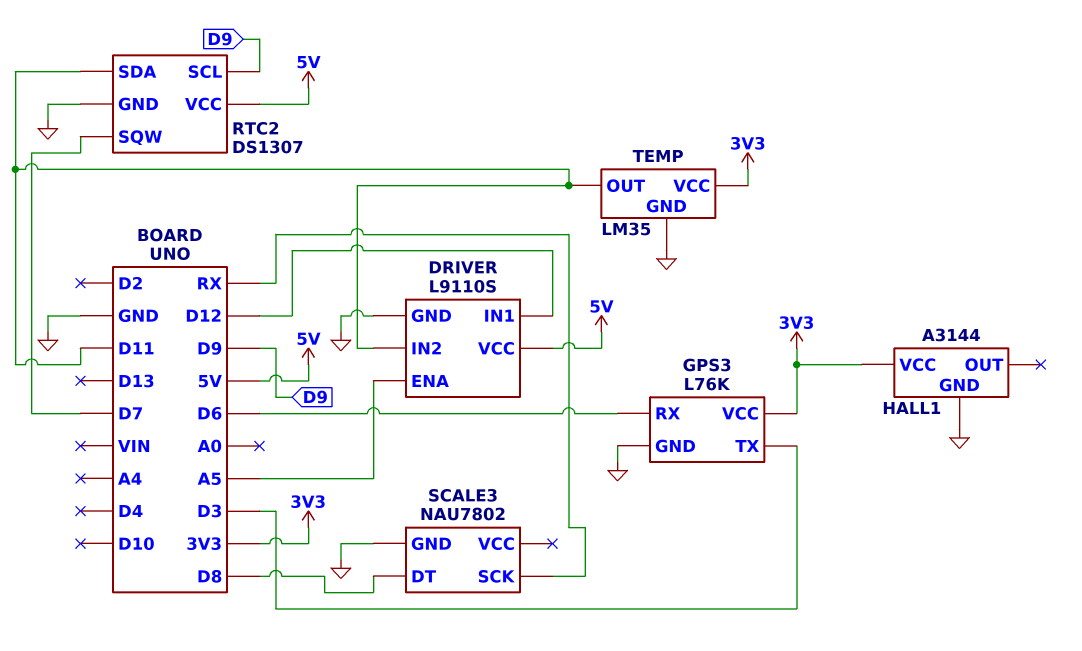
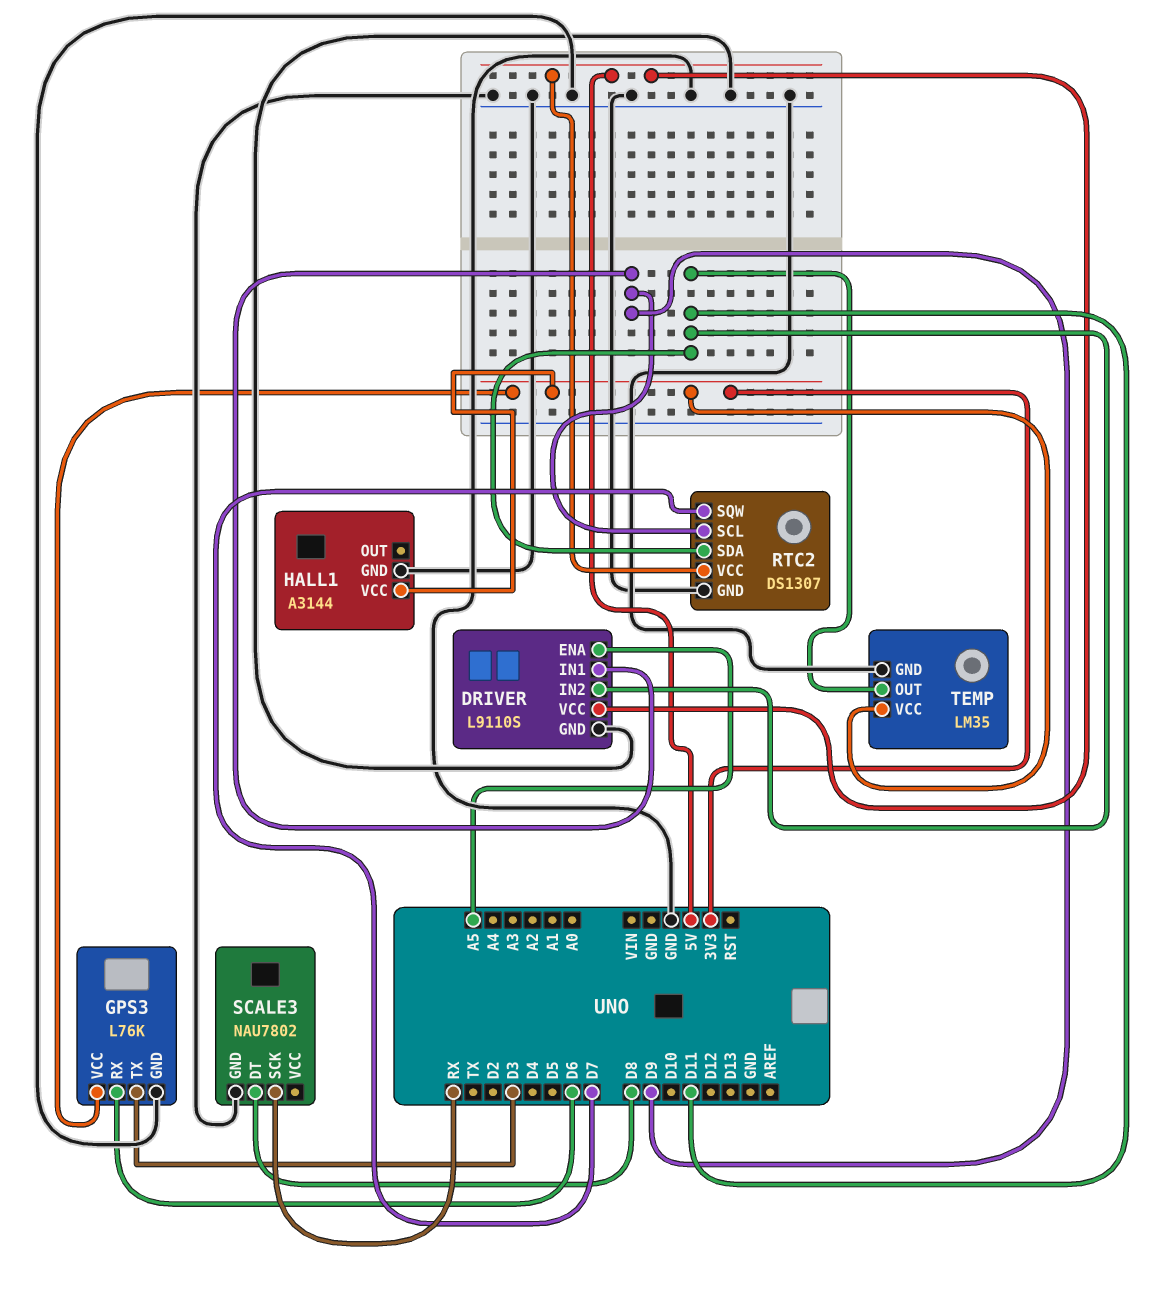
DRIVER pin IN1: D12 -> D9

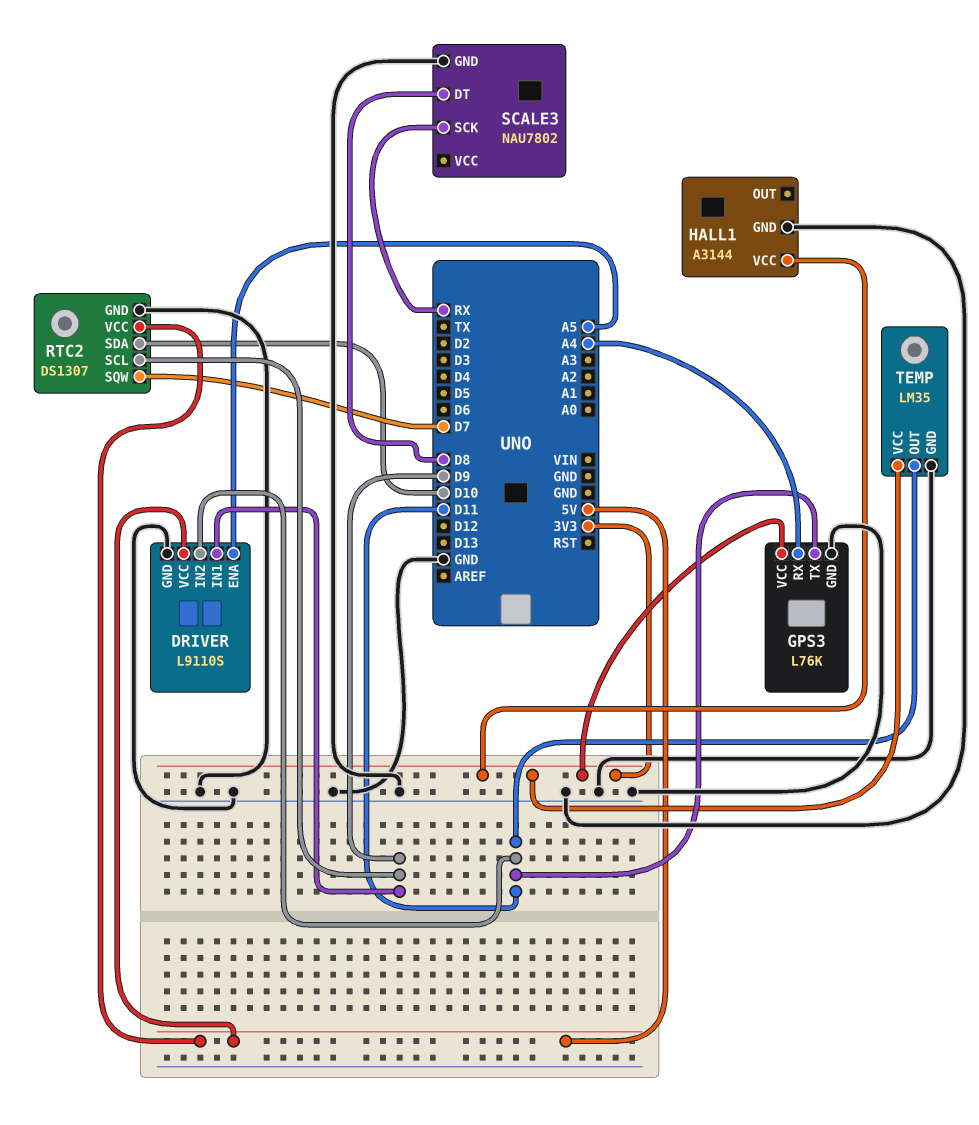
GPS3 pin RX: D6 -> A4
GPS3 pin TX: D3 -> D11
RTC2 pin SDA: D11 -> D10

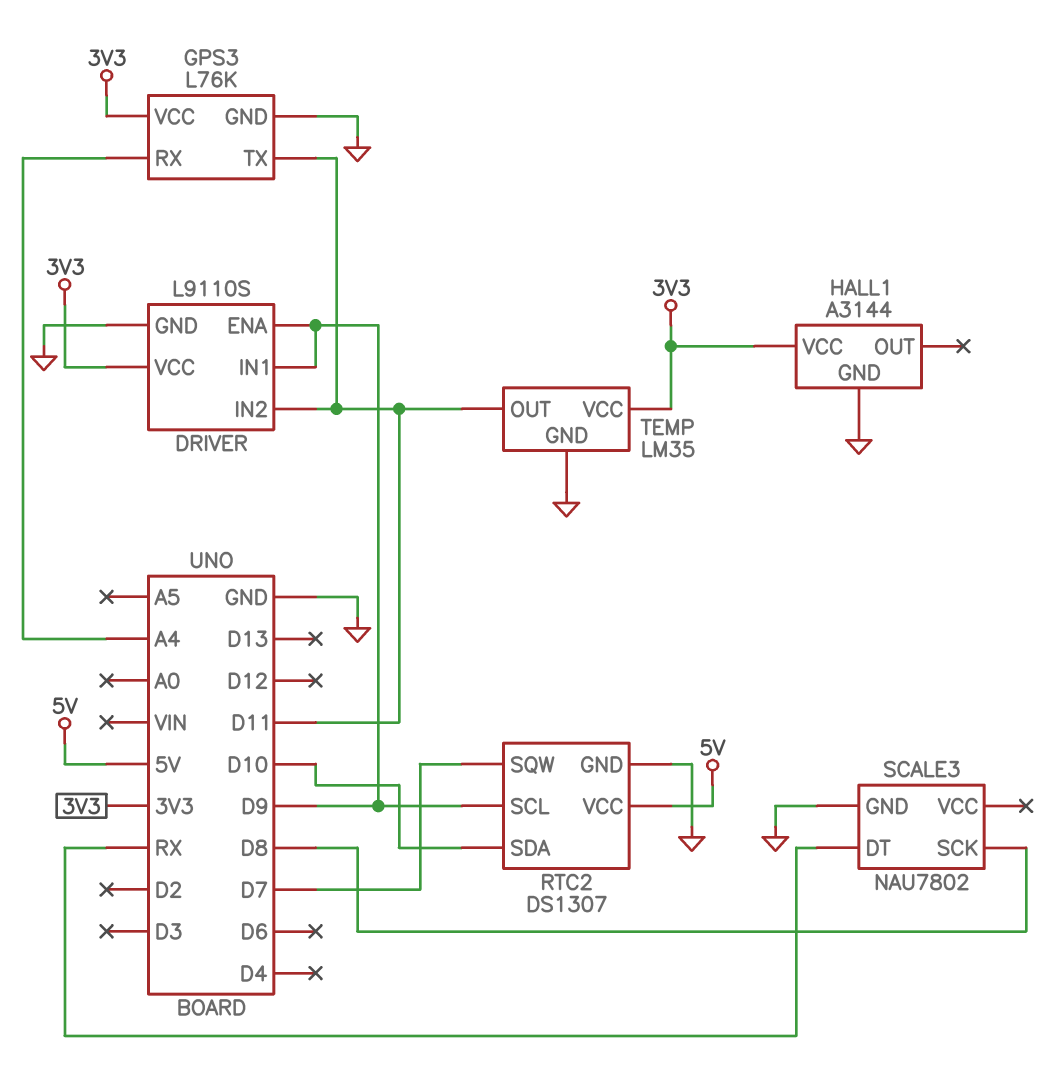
DRIVER pin ENA: A5 -> D9
DRIVER pin VCC: 5V -> 3V3
SCALE3 pin DT: D8 -> RX
SCALE3 pin SCK: RX -> D8

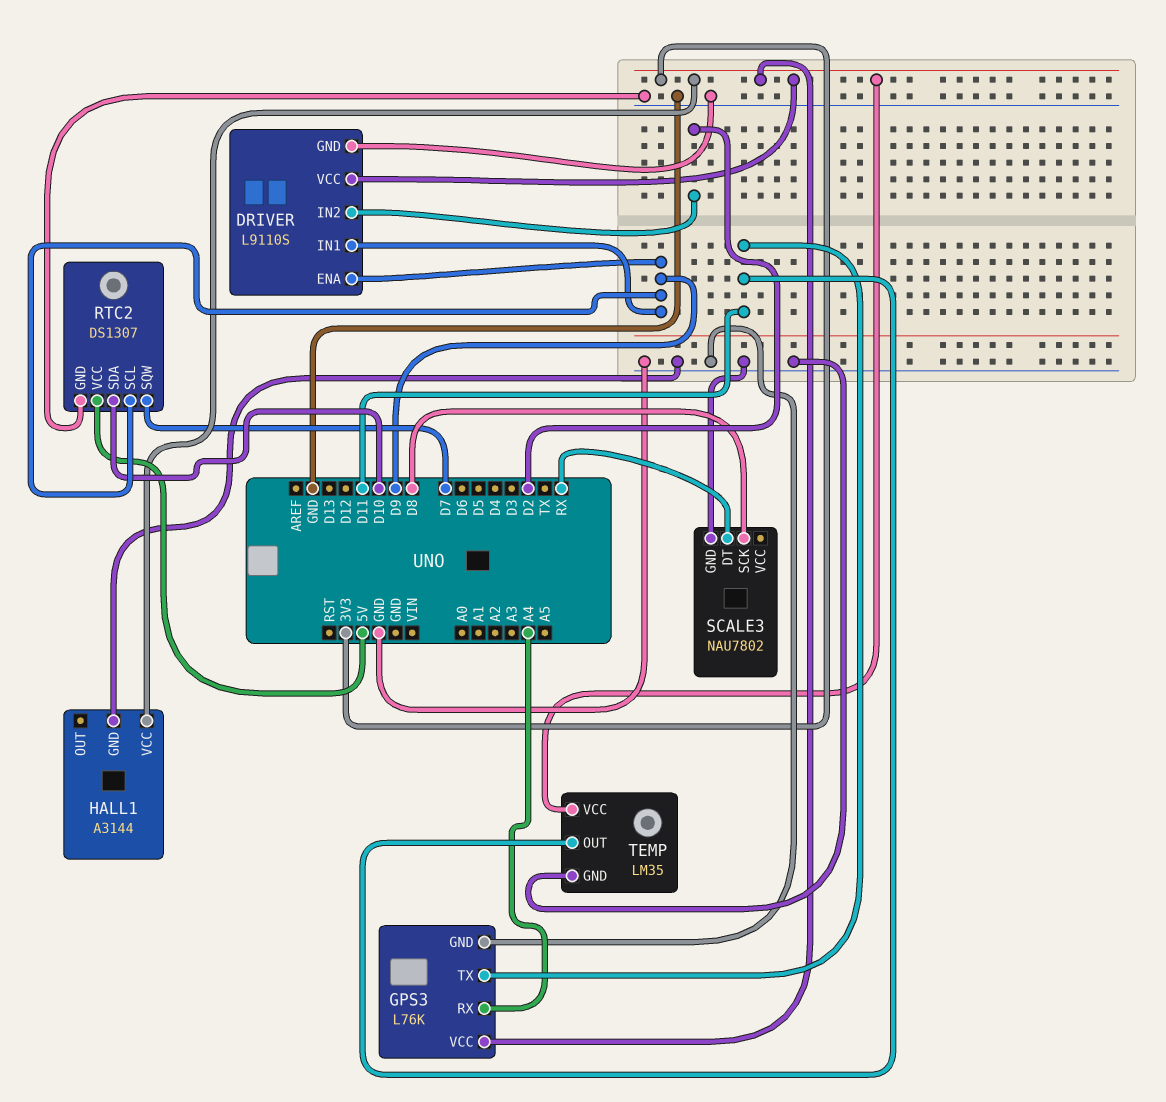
DRIVER pin IN2: D11 -> D2

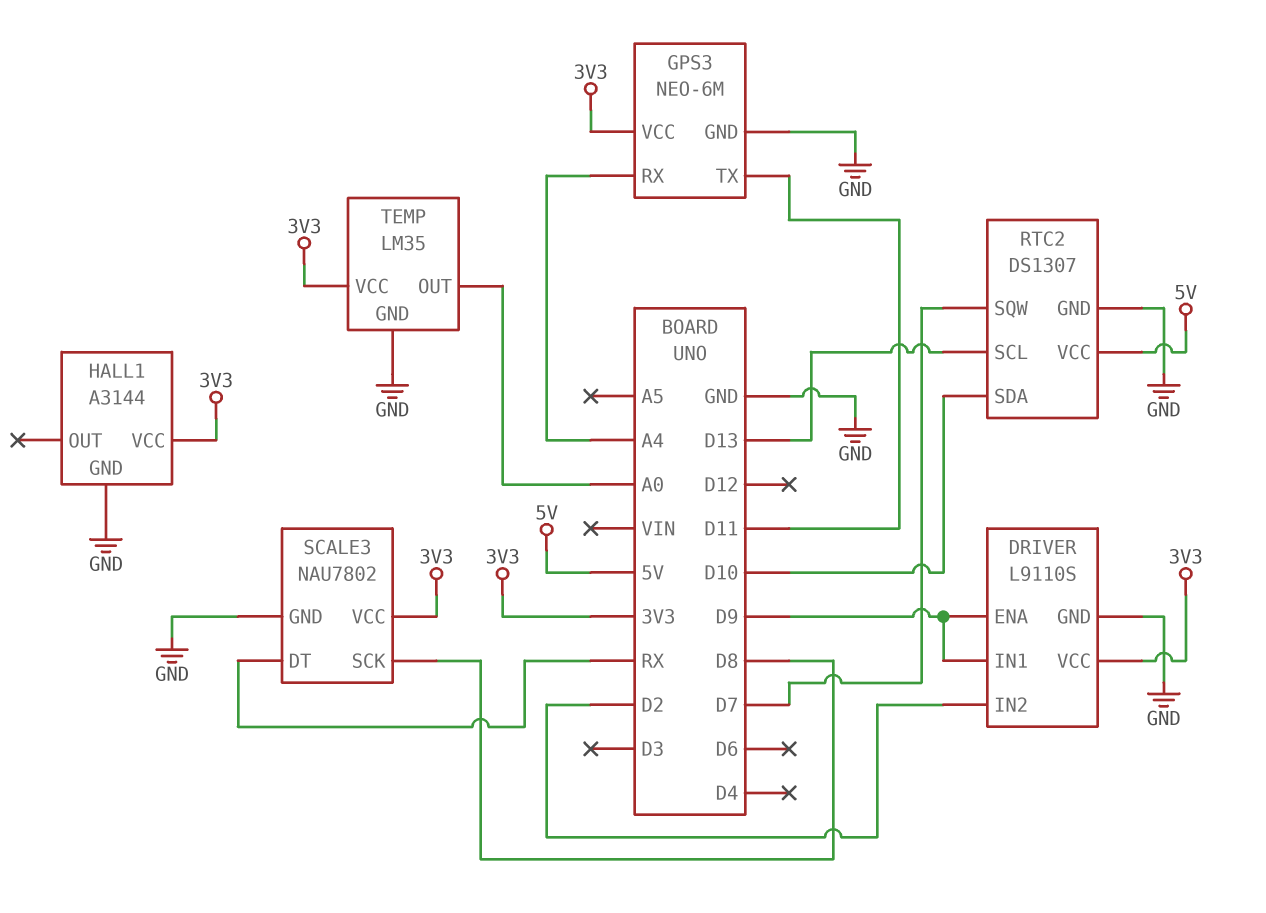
GPS3: L76K -> NEO-6M
RTC2 pin SCL: D9 -> D13
SCALE3 pin VCC: none -> 3V3
TEMP pin OUT: D11 -> A0

